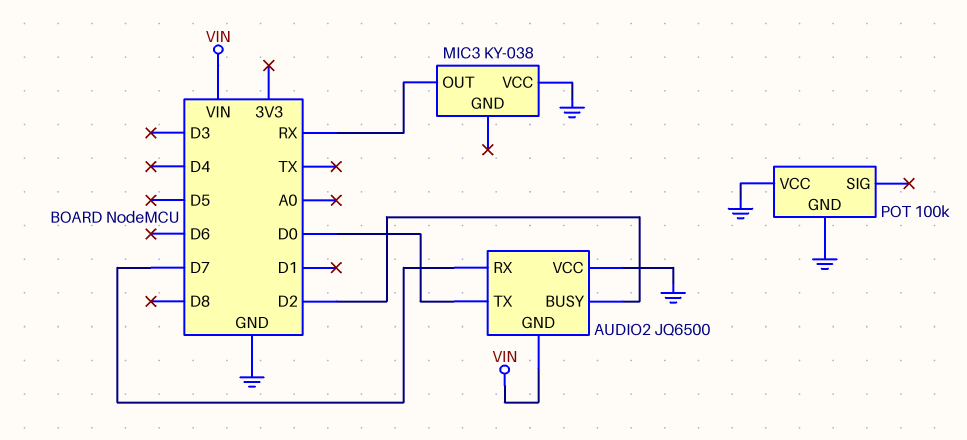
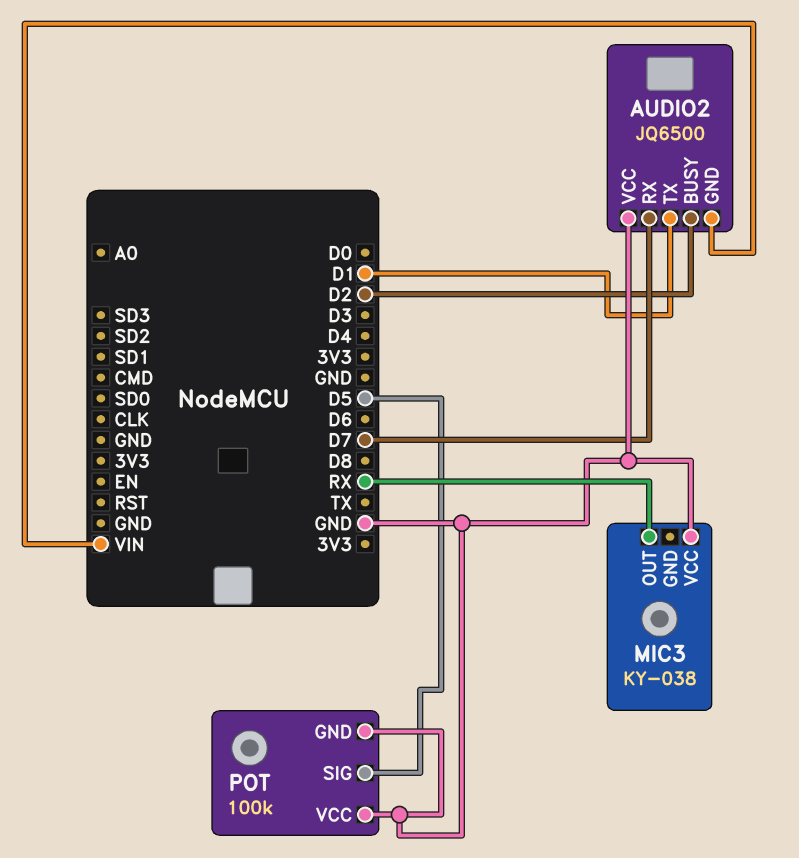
AUDIO2 pin TX: D0 -> D1
POT pin SIG: none -> D5

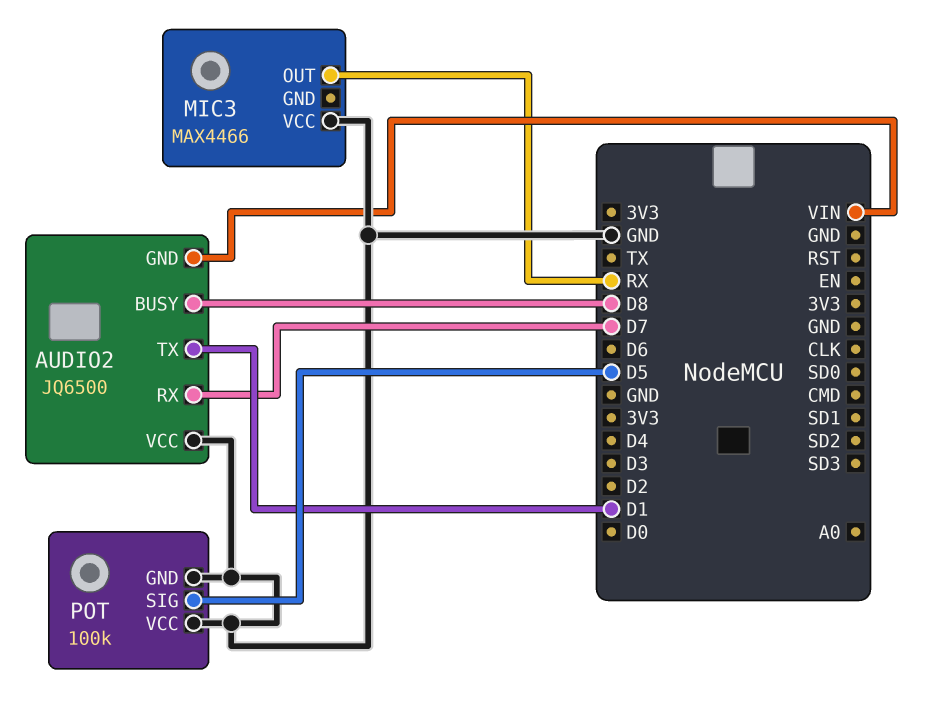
AUDIO2 pin BUSY: D2 -> D8
MIC3: KY-038 -> MAX4466

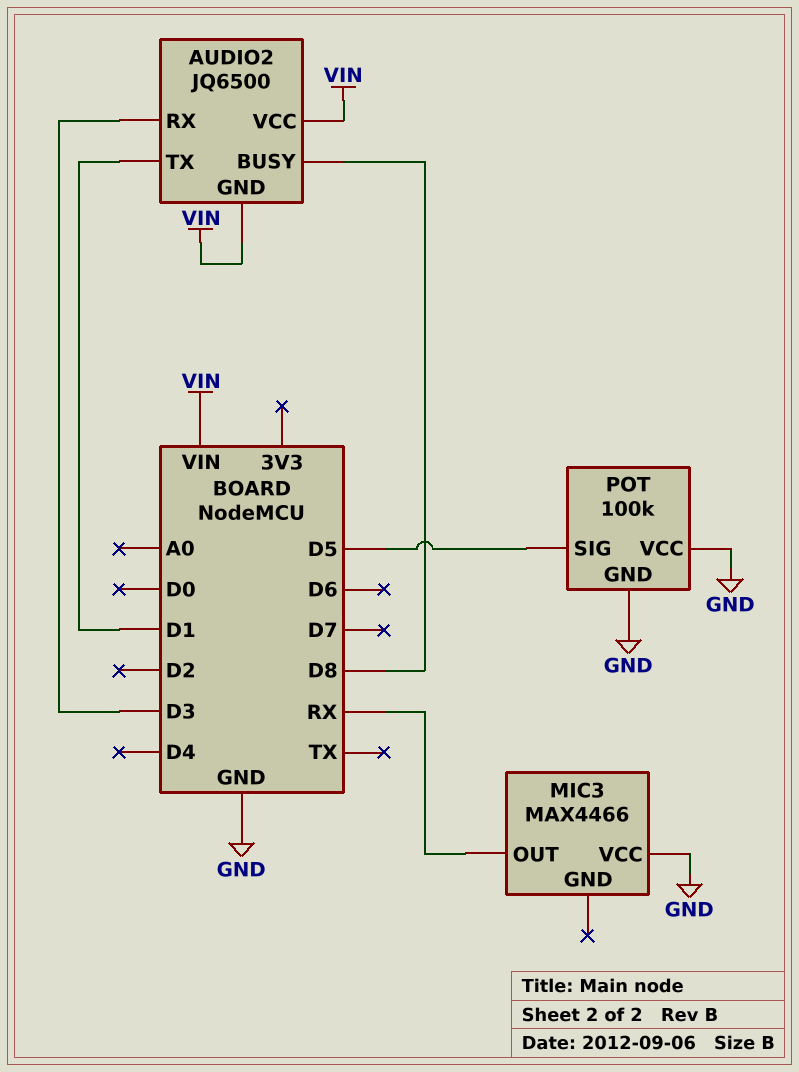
AUDIO2 pin RX: D7 -> D3
AUDIO2 pin VCC: GND -> VIN

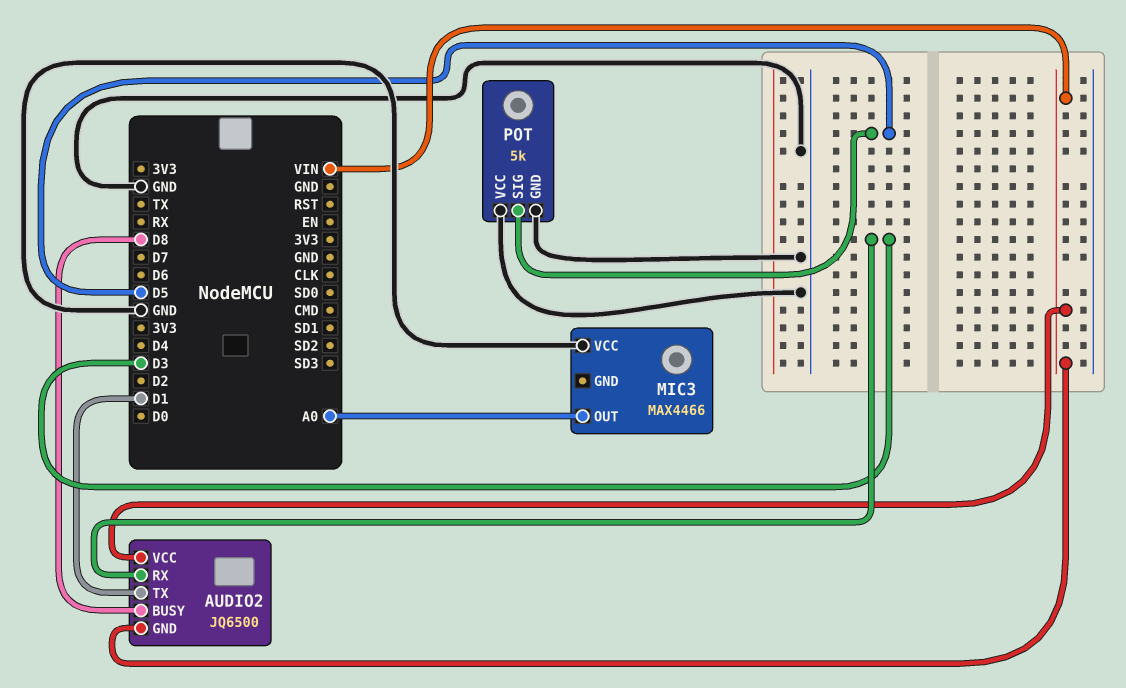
MIC3 pin OUT: RX -> A0
POT: 100k -> 5k

